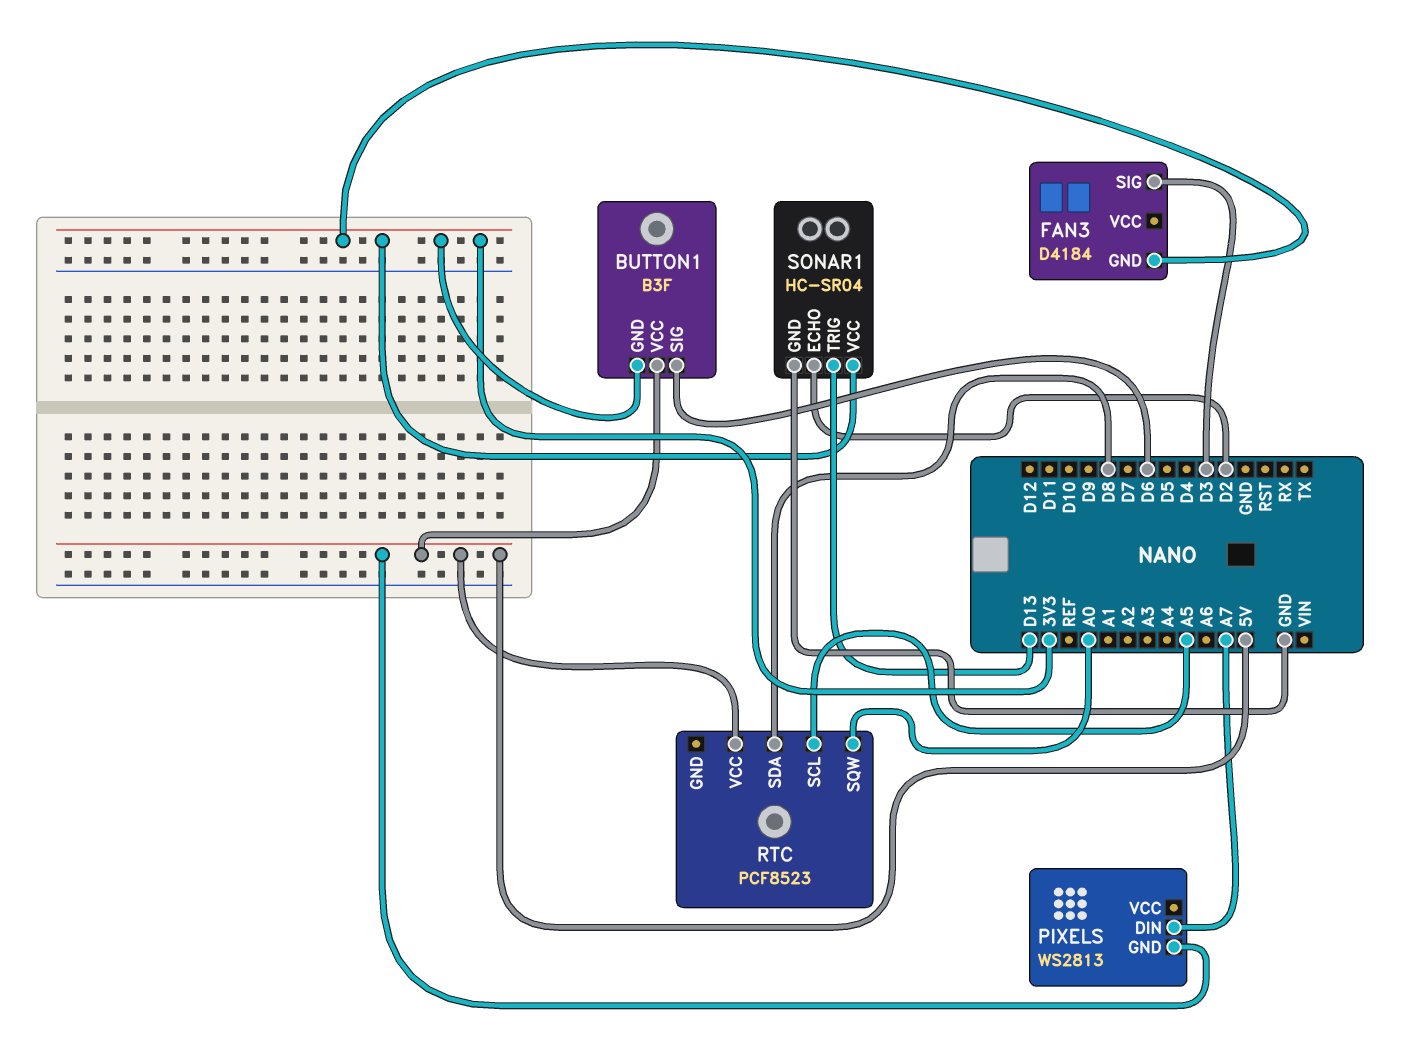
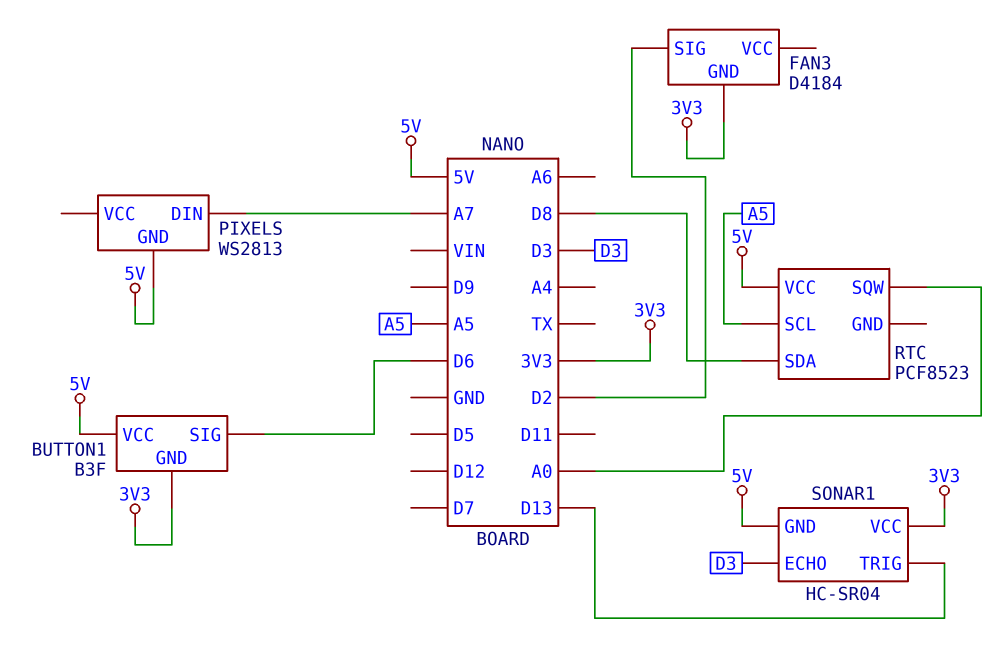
FAN3 pin SIG: D3 -> D2
SONAR1 pin ECHO: D2 -> D3
SONAR1 pin GND: GND -> 5V

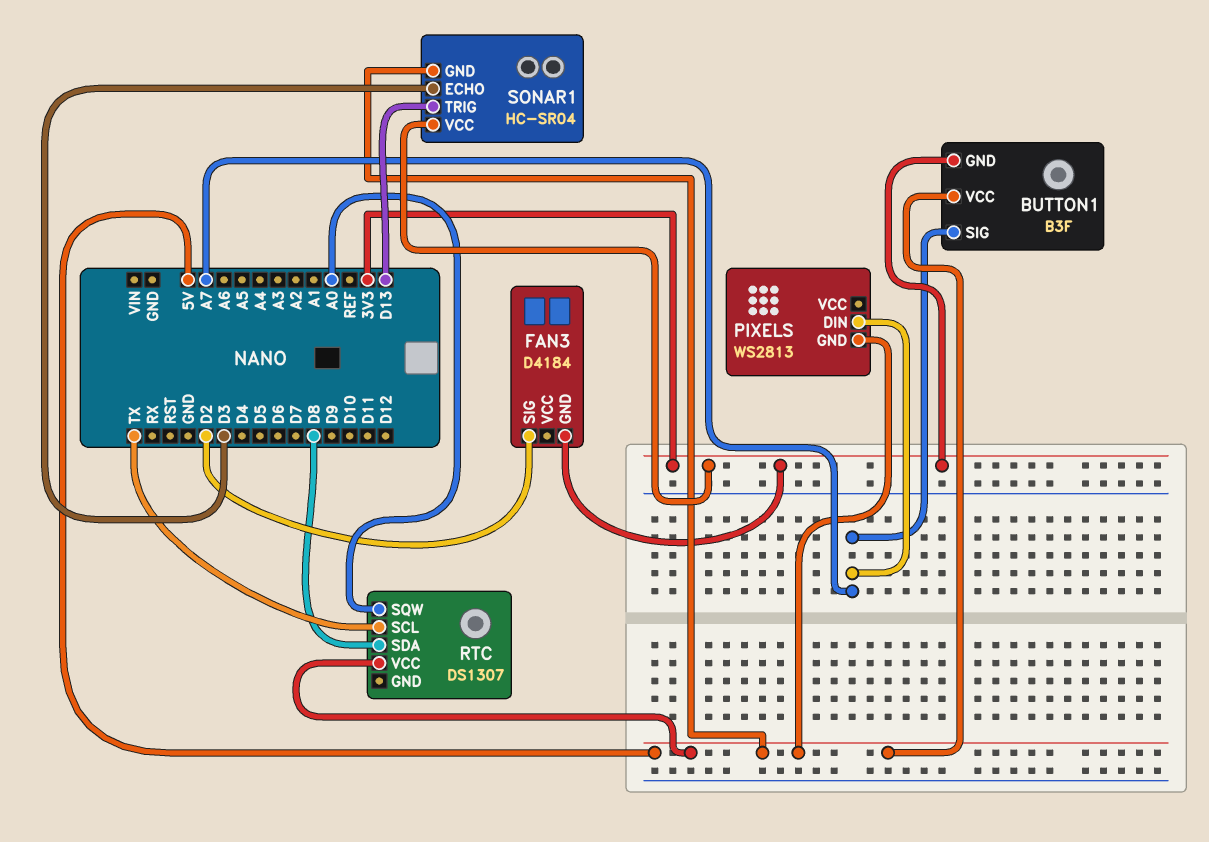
BUTTON1 pin SIG: D6 -> A7
RTC: PCF8523 -> DS1307
RTC pin SCL: A5 -> TX

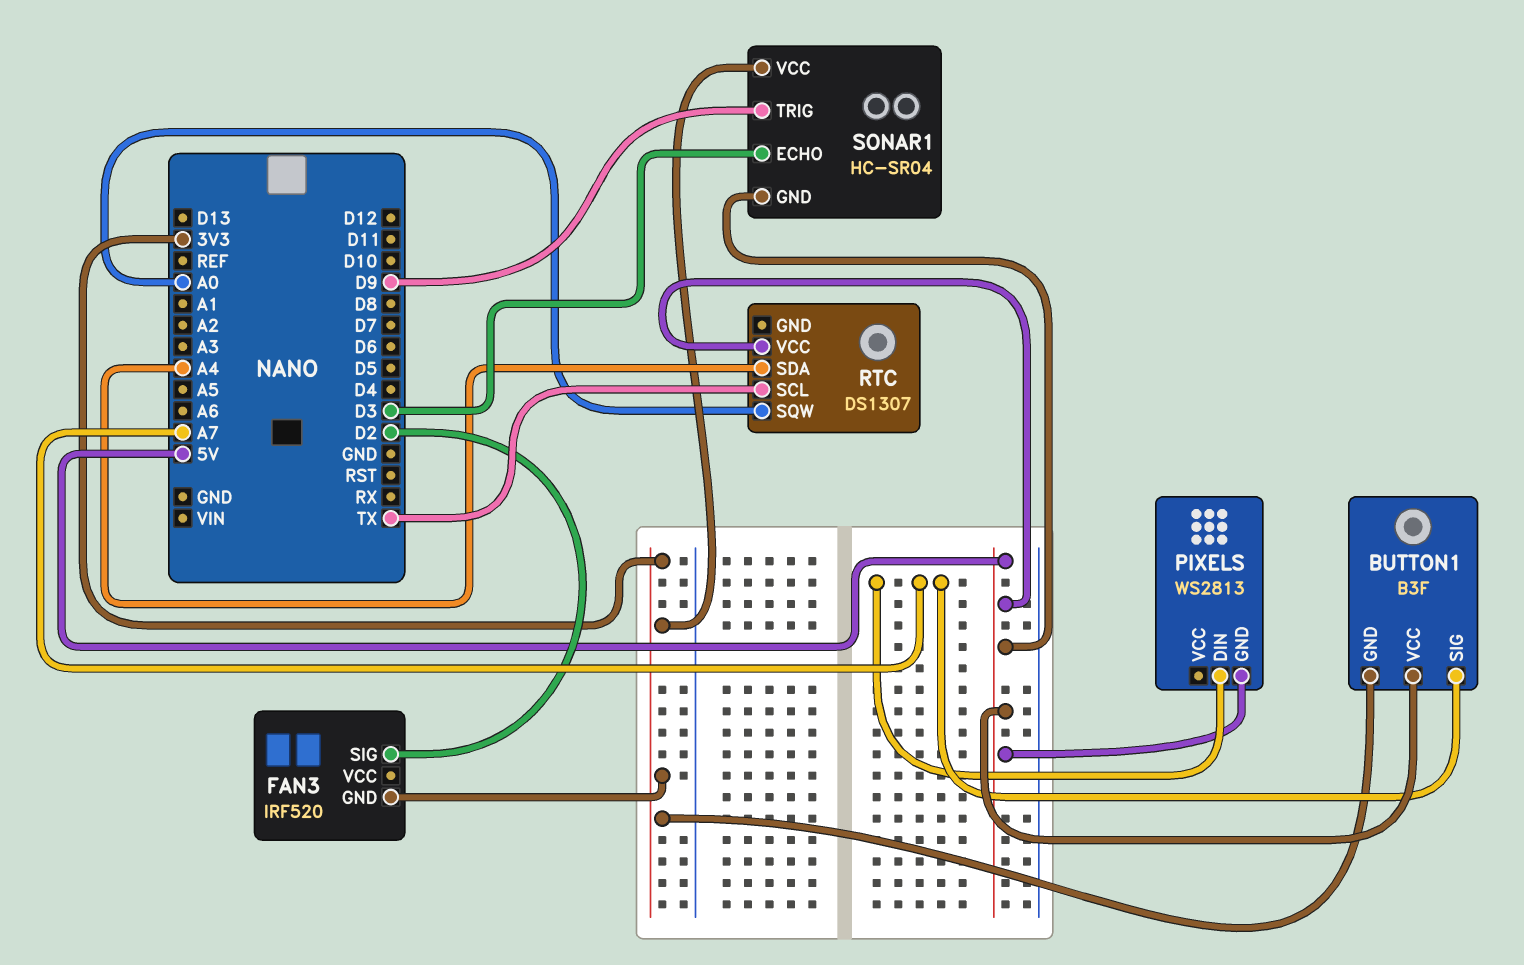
FAN3: D4184 -> IRF520
RTC pin SDA: D8 -> A4
SONAR1 pin TRIG: D13 -> D9

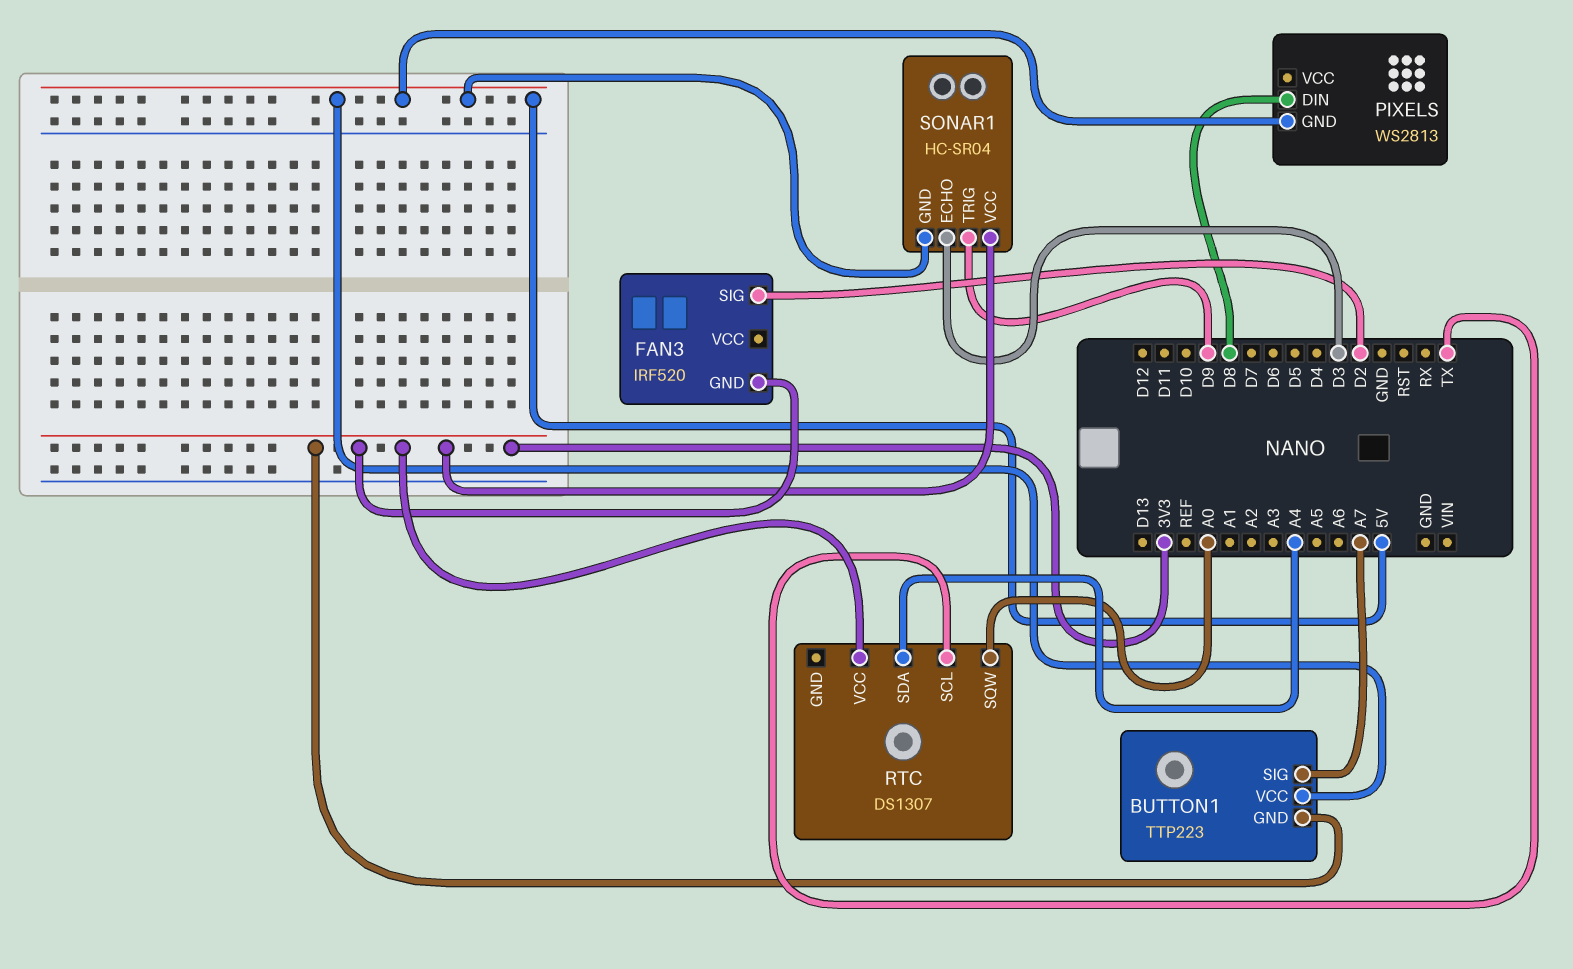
BUTTON1: B3F -> TTP223
PIXELS pin DIN: A7 -> D8
RTC pin VCC: 5V -> 3V3

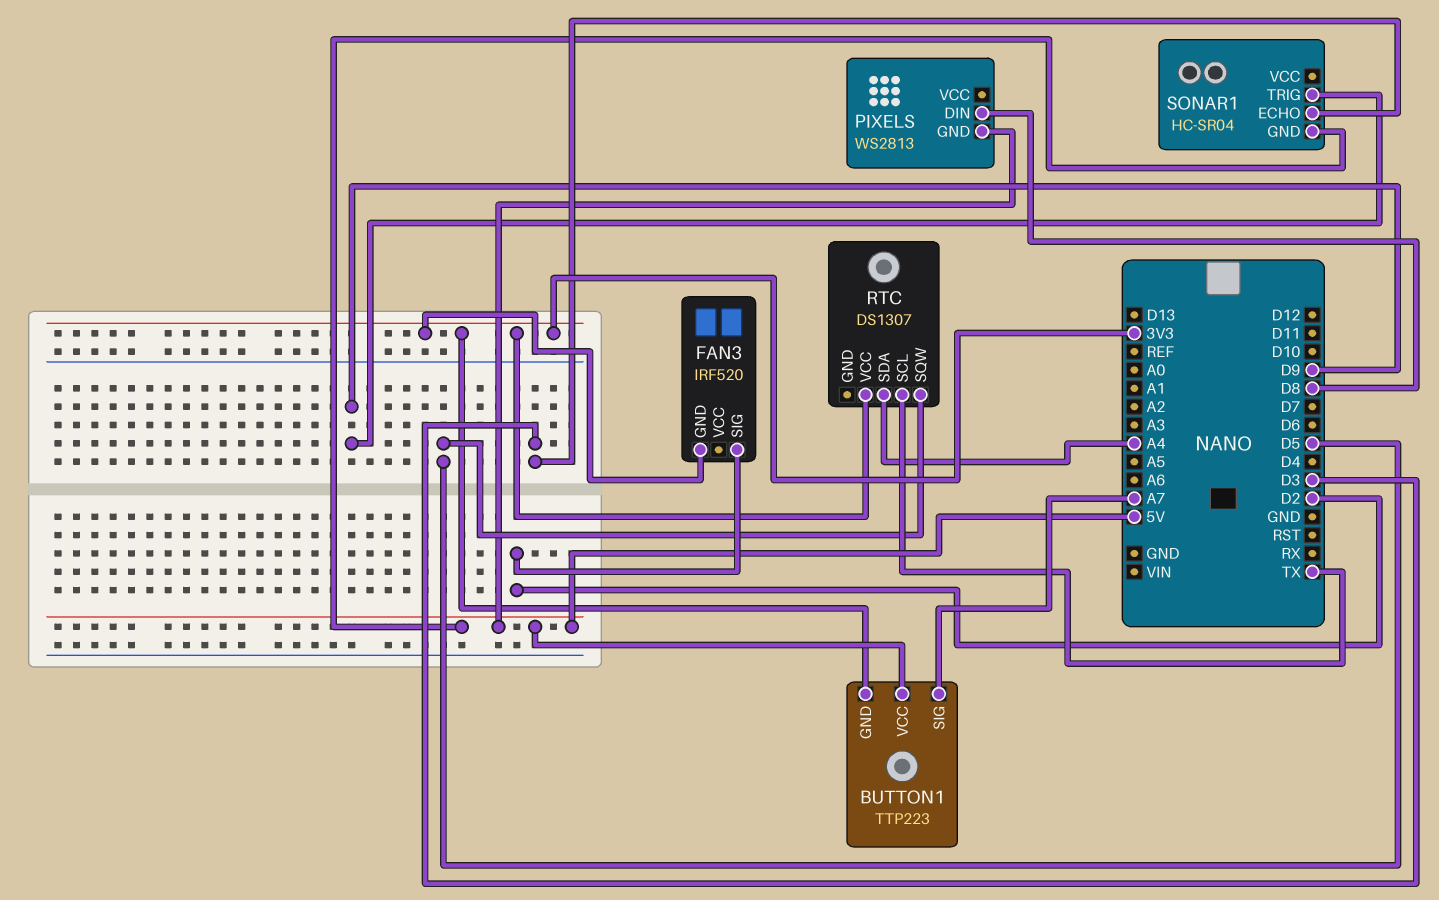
RTC pin SQW: A0 -> D5
SONAR1 pin VCC: 3V3 -> none

